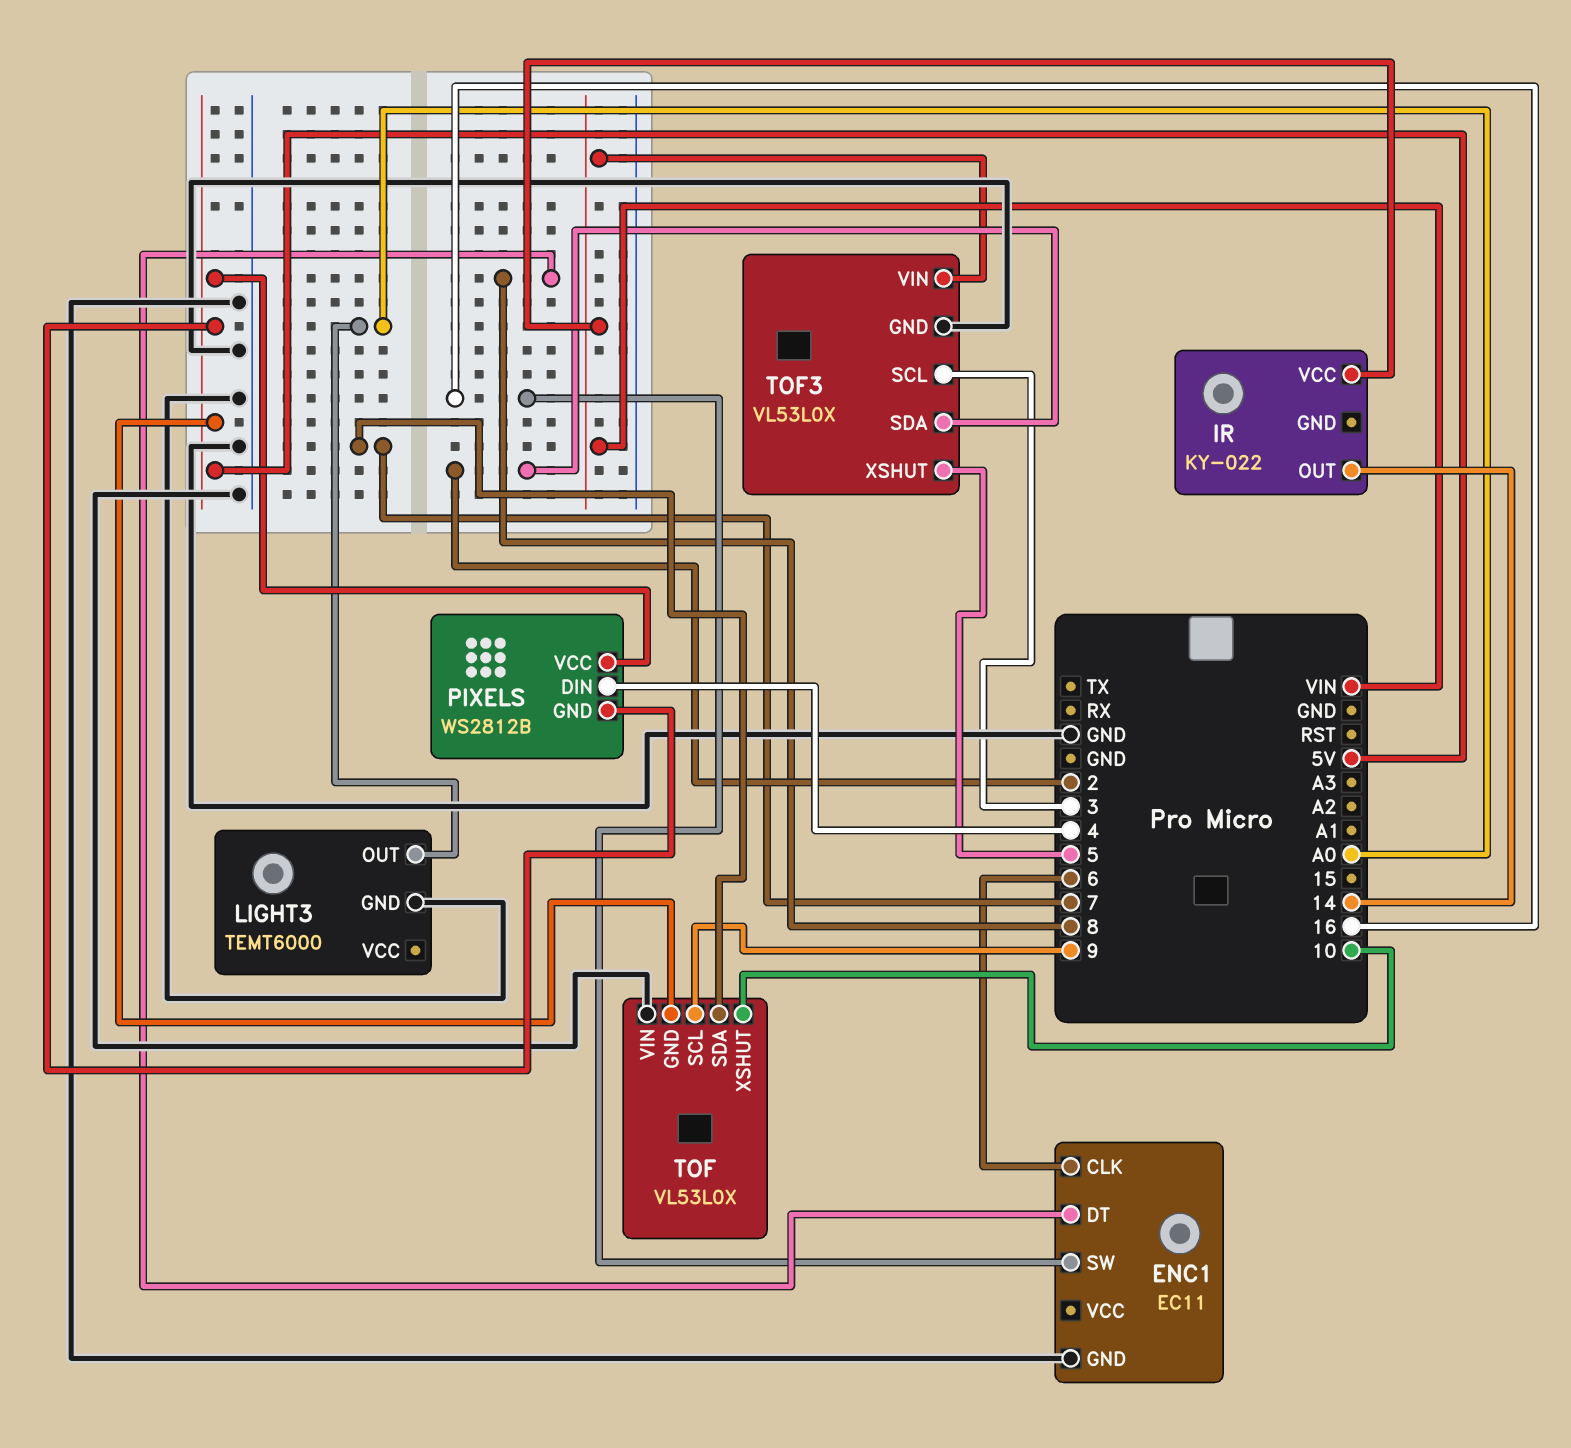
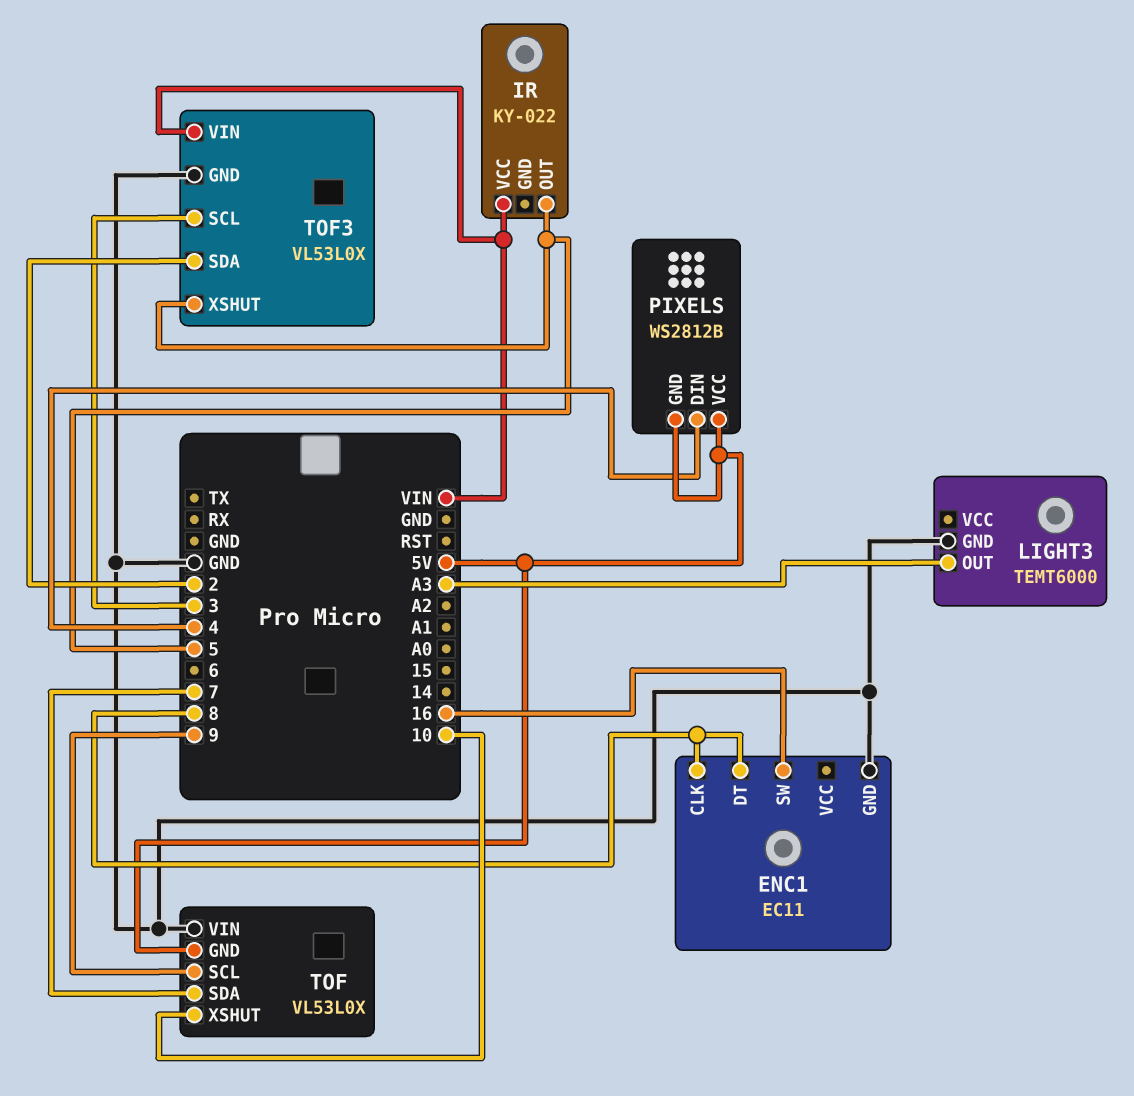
ENC1 pin CLK: 6 -> 8
IR pin OUT: 14 -> 5
LIGHT3 pin OUT: A0 -> A3

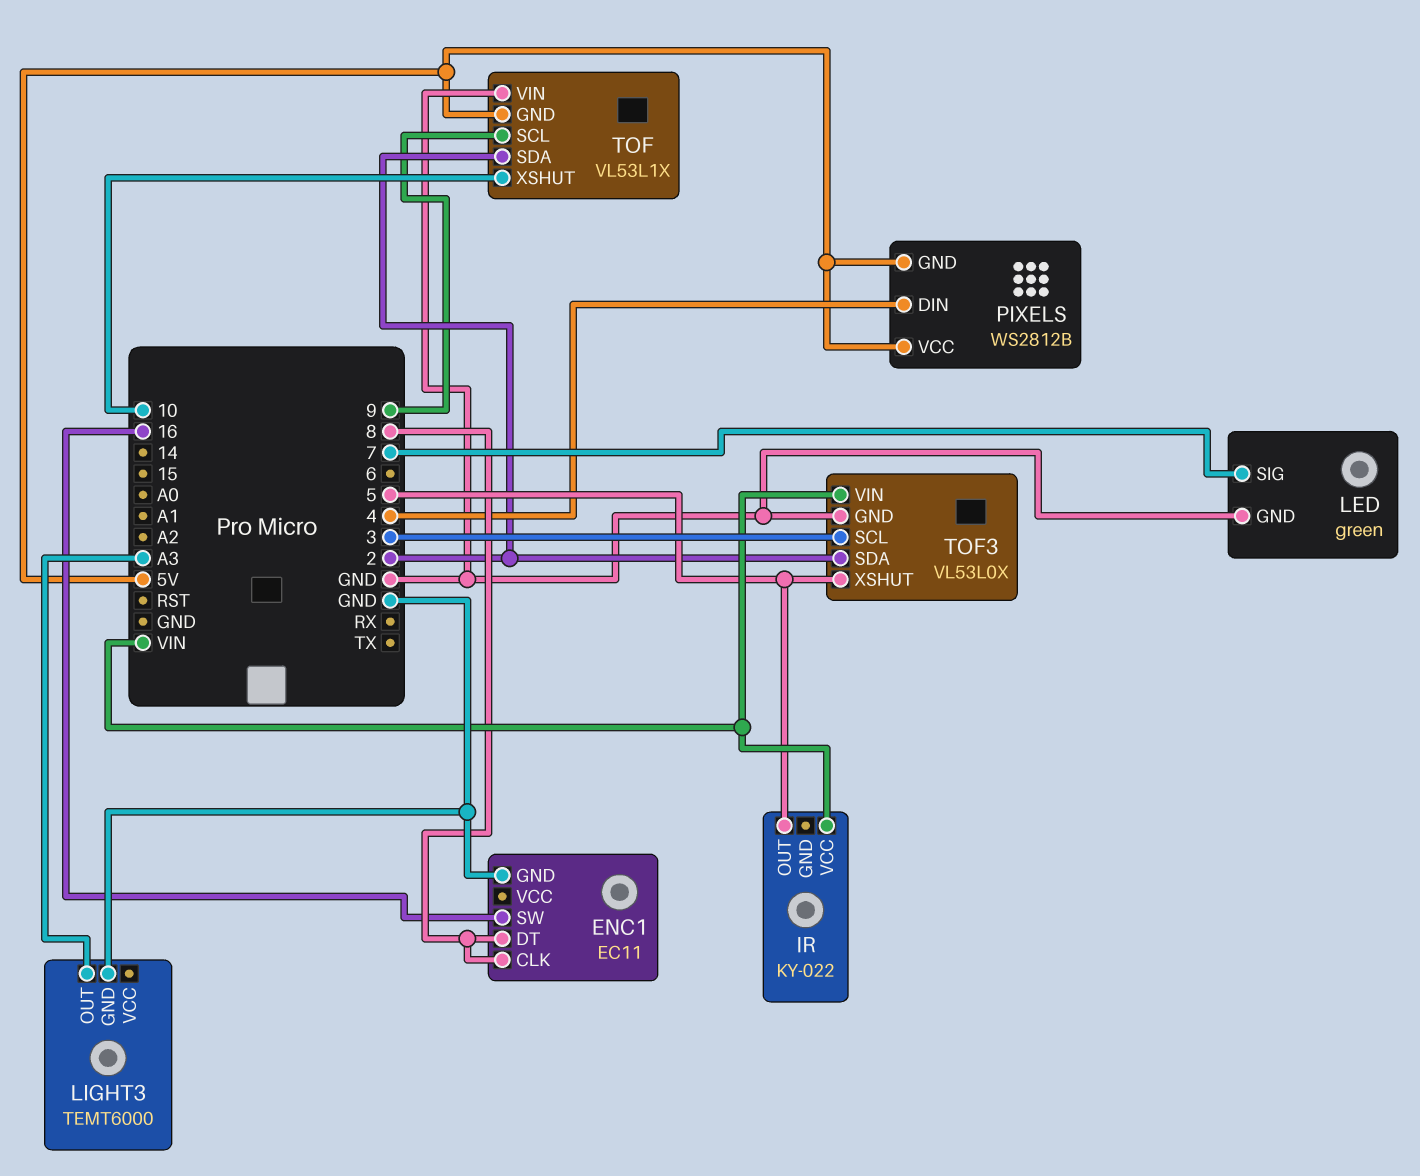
LED: none -> green
LED pin GND: none -> GND
LED pin SIG: none -> 7
TOF: VL53L0X -> VL53L1X
TOF pin SDA: 7 -> 2

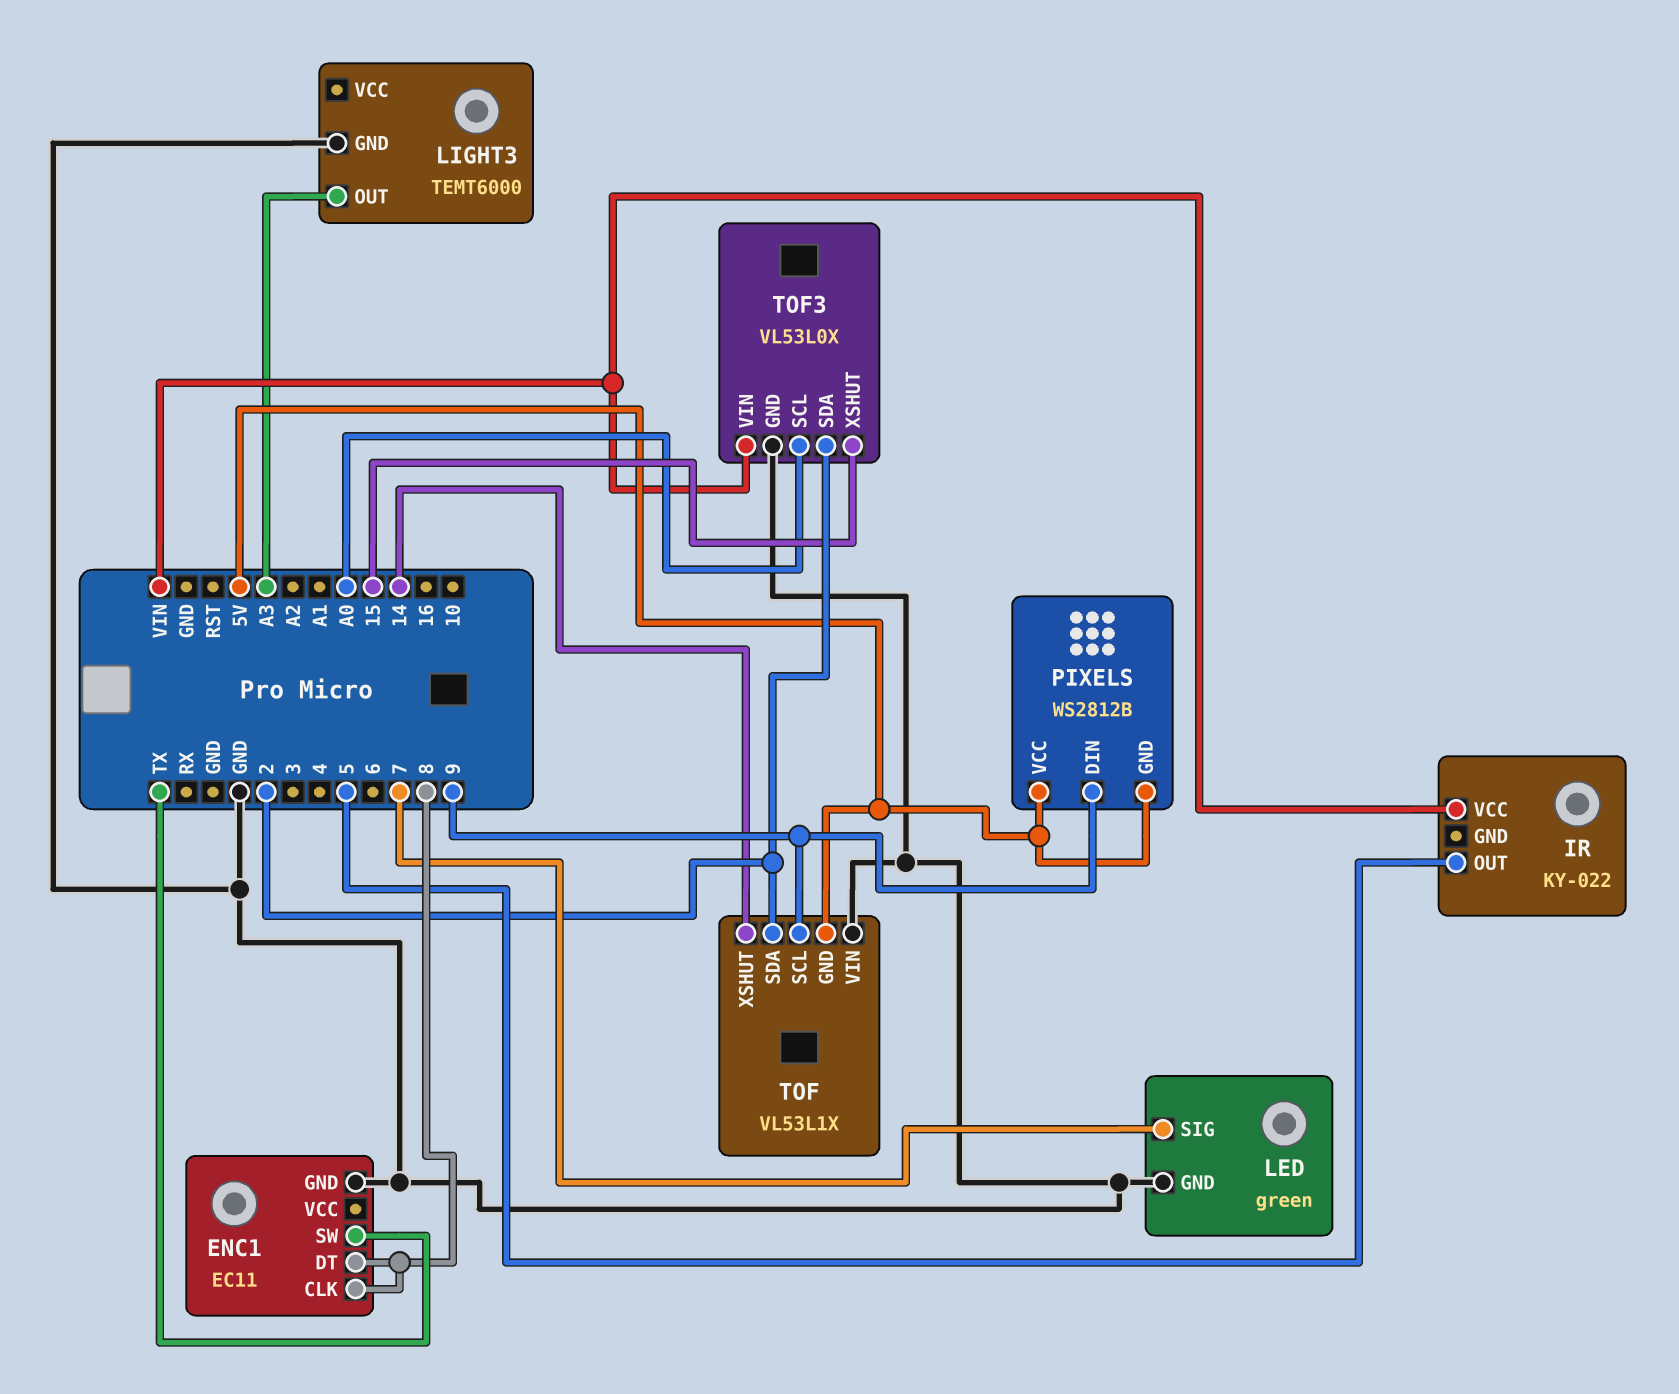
ENC1 pin SW: 16 -> TX
PIXELS pin DIN: 4 -> 9
TOF pin XSHUT: 10 -> 14
TOF3 pin SCL: 3 -> A0
TOF3 pin XSHUT: 5 -> 15

